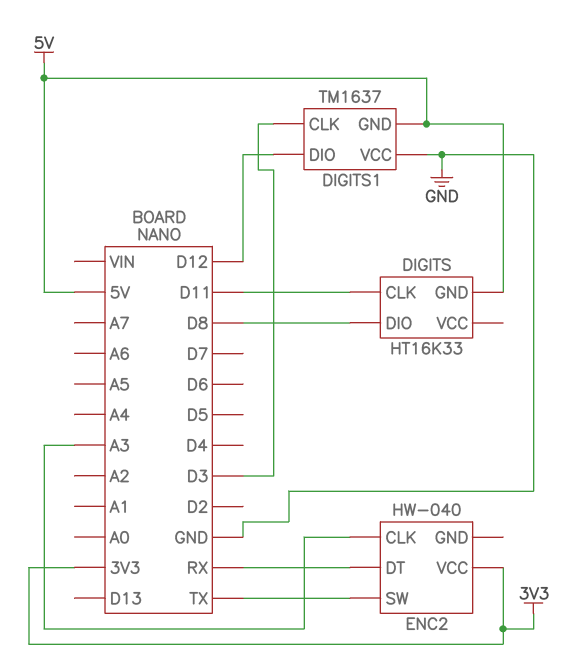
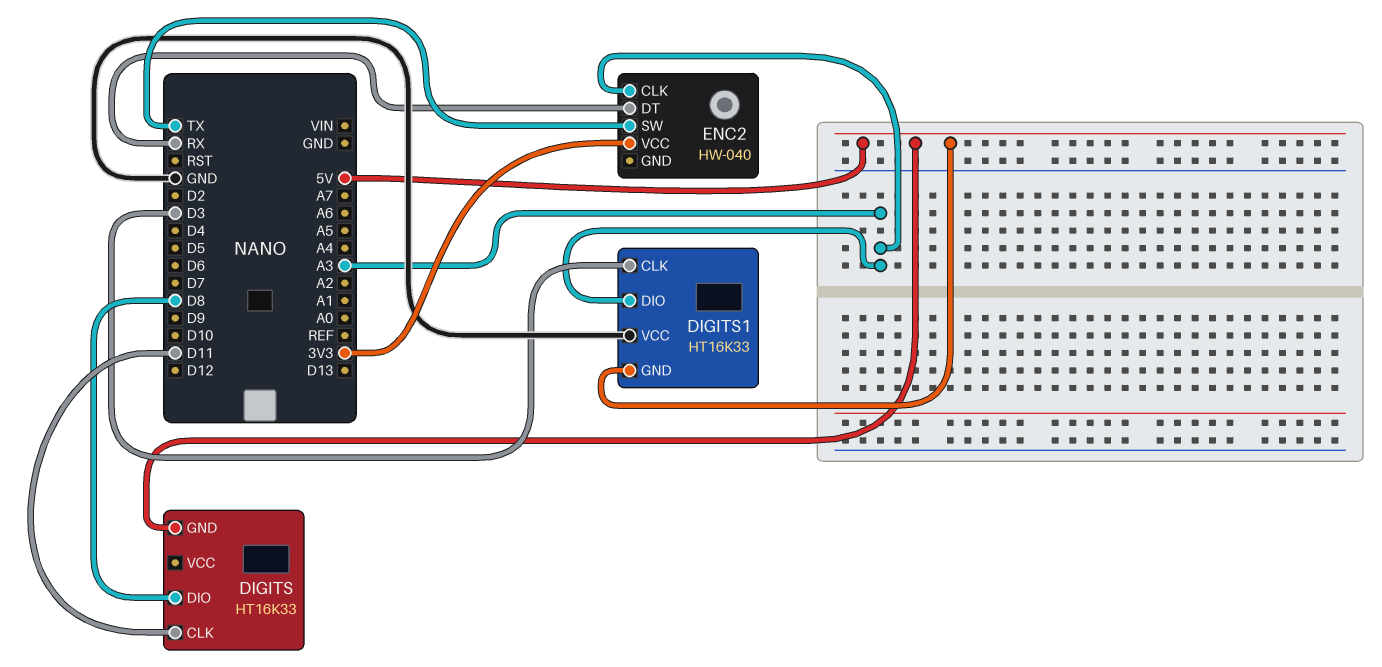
DIGITS1: TM1637 -> HT16K33
DIGITS1 pin DIO: D12 -> A3

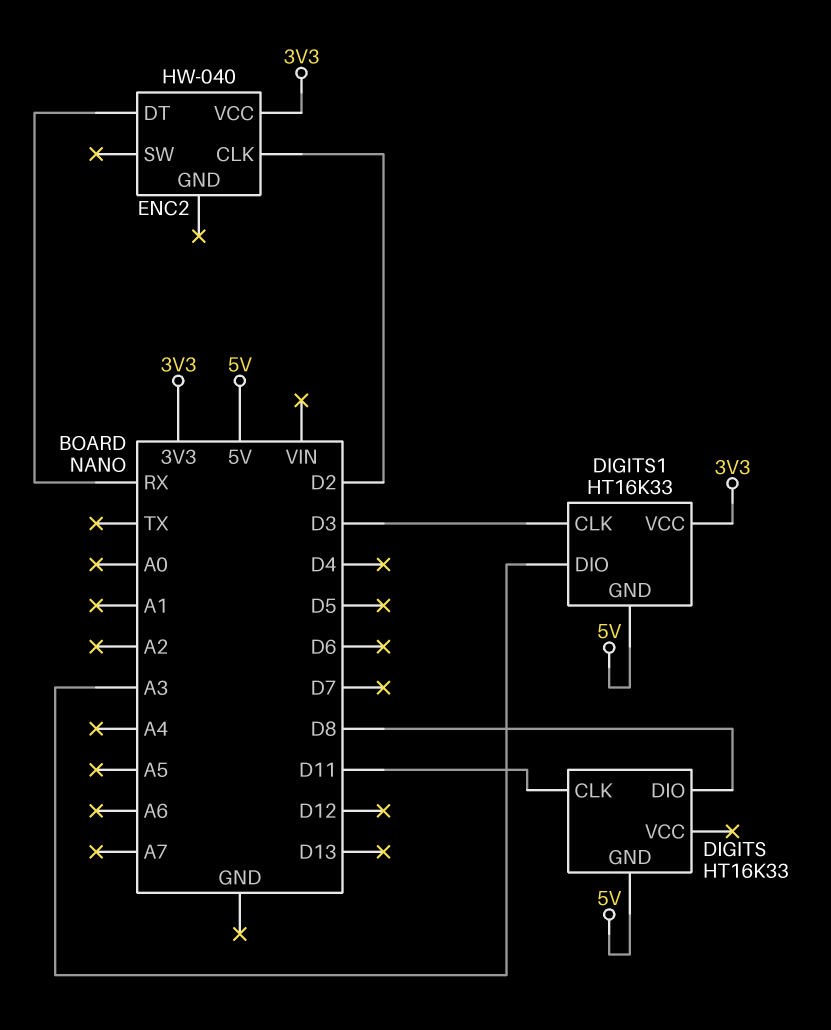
DIGITS1 pin VCC: GND -> 3V3
ENC2 pin CLK: A3 -> D2
ENC2 pin SW: TX -> none

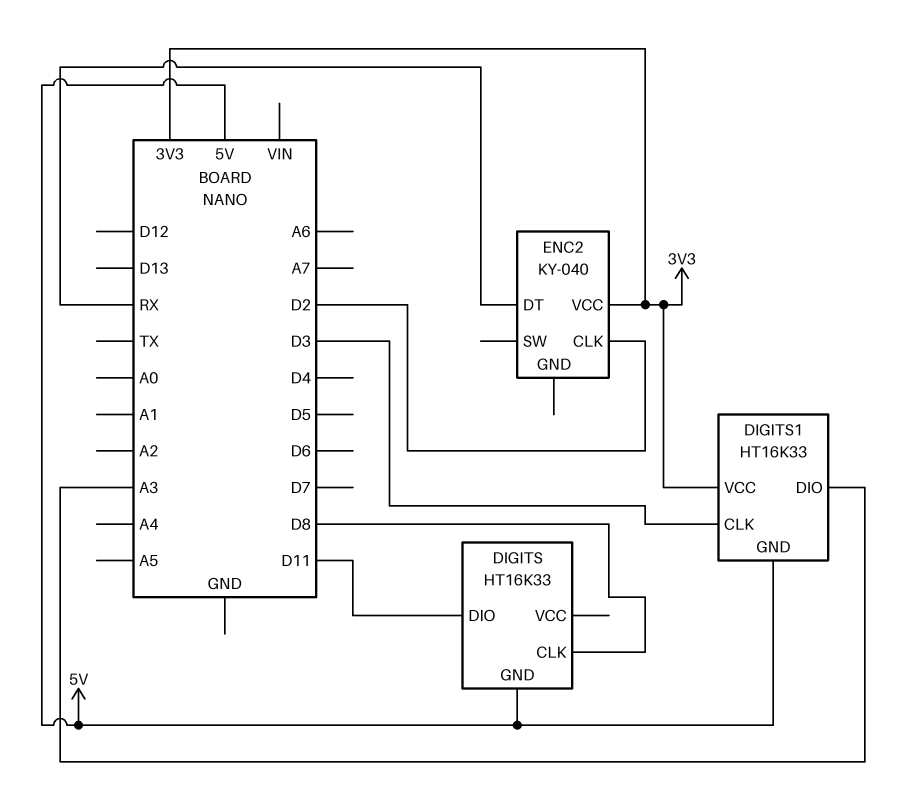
DIGITS pin CLK: D11 -> D8
DIGITS pin DIO: D8 -> D11
ENC2: HW-040 -> KY-040

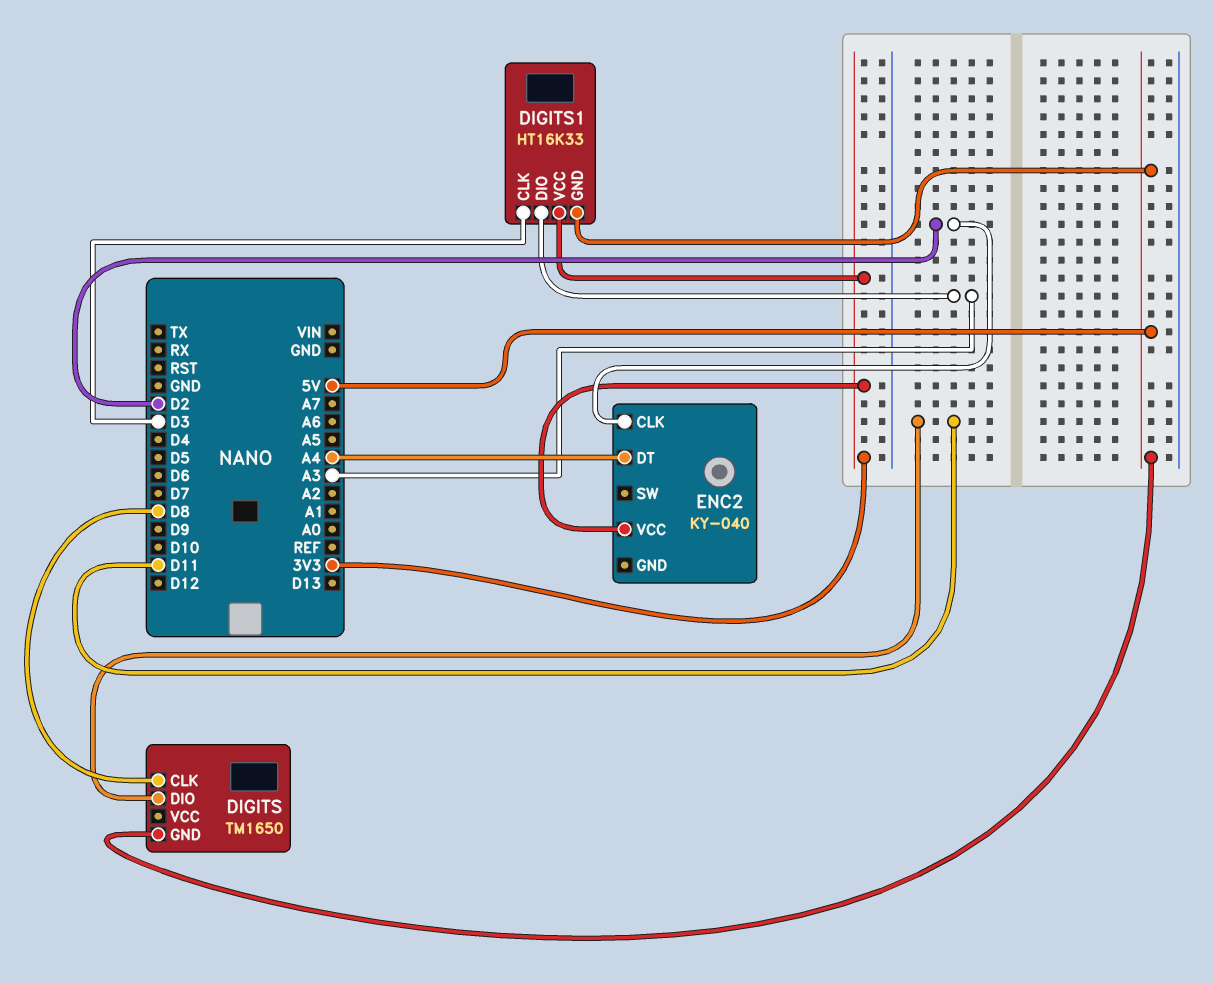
DIGITS: HT16K33 -> TM1650
ENC2 pin DT: RX -> A4

